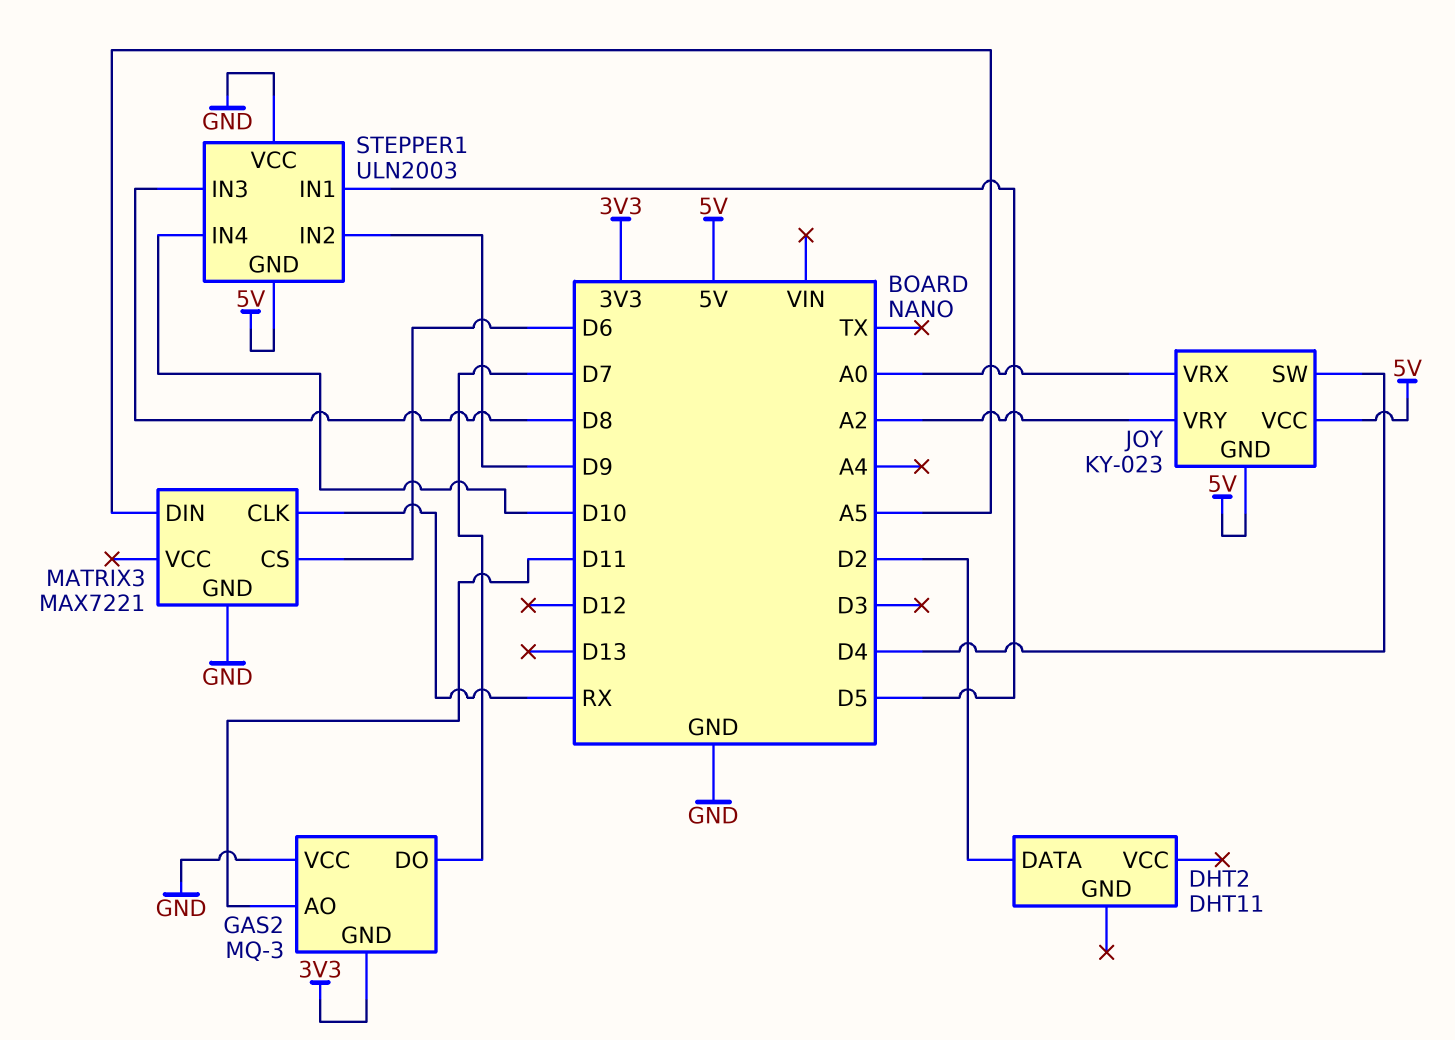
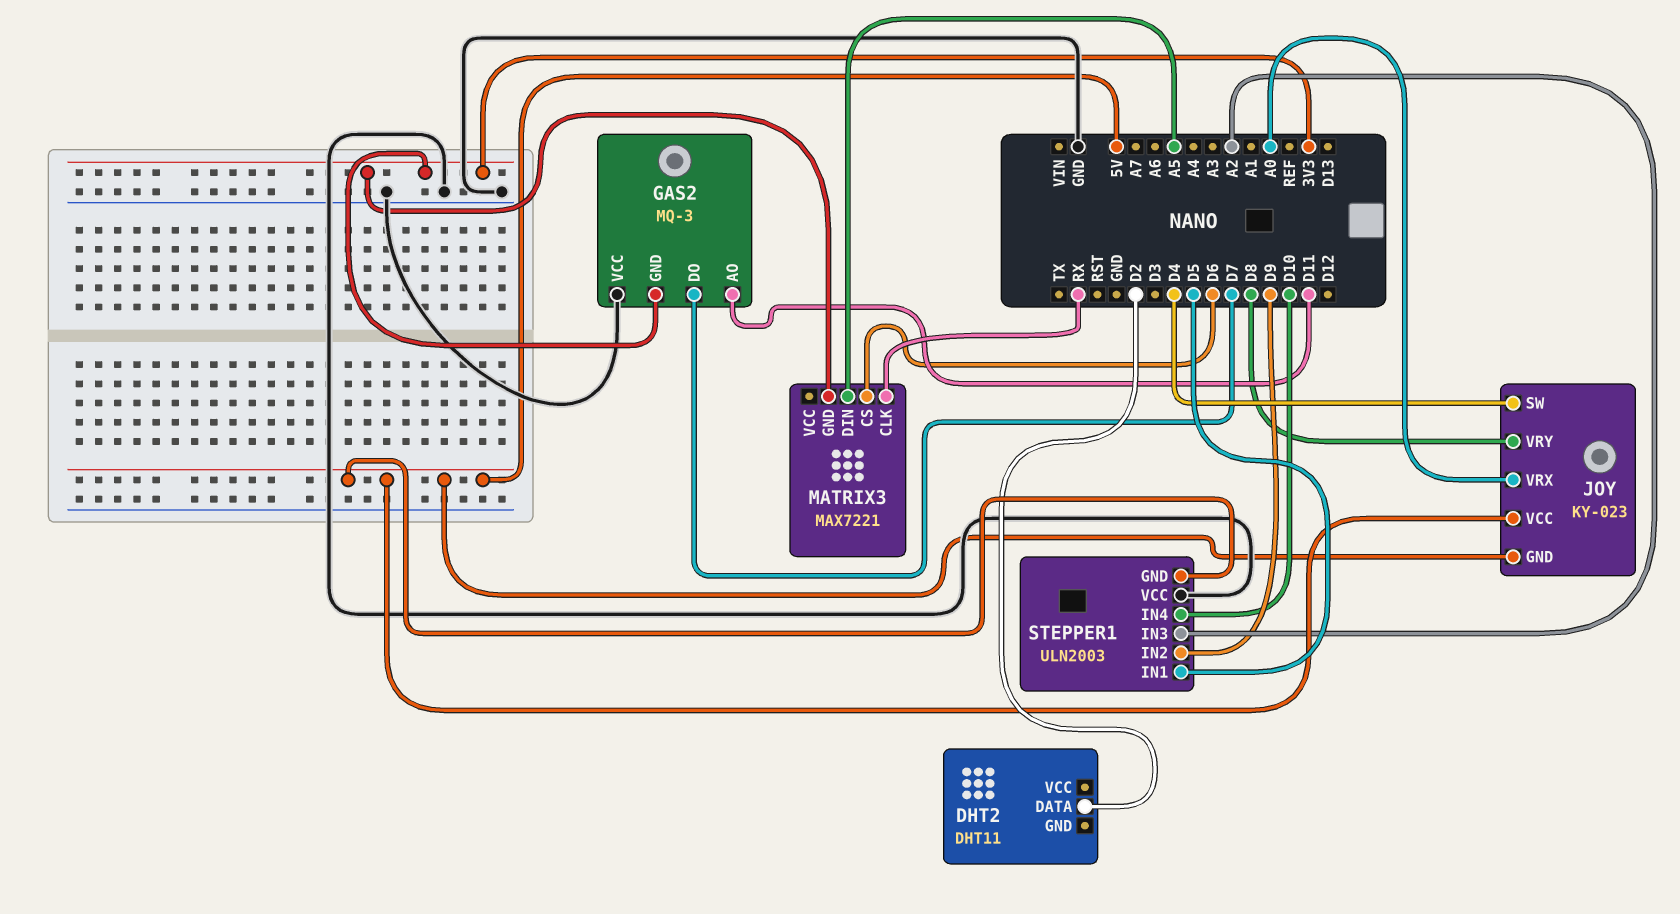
JOY pin VRY: A2 -> D8
MATRIX3 pin GND: GND -> 3V3
STEPPER1 pin IN3: D8 -> A2

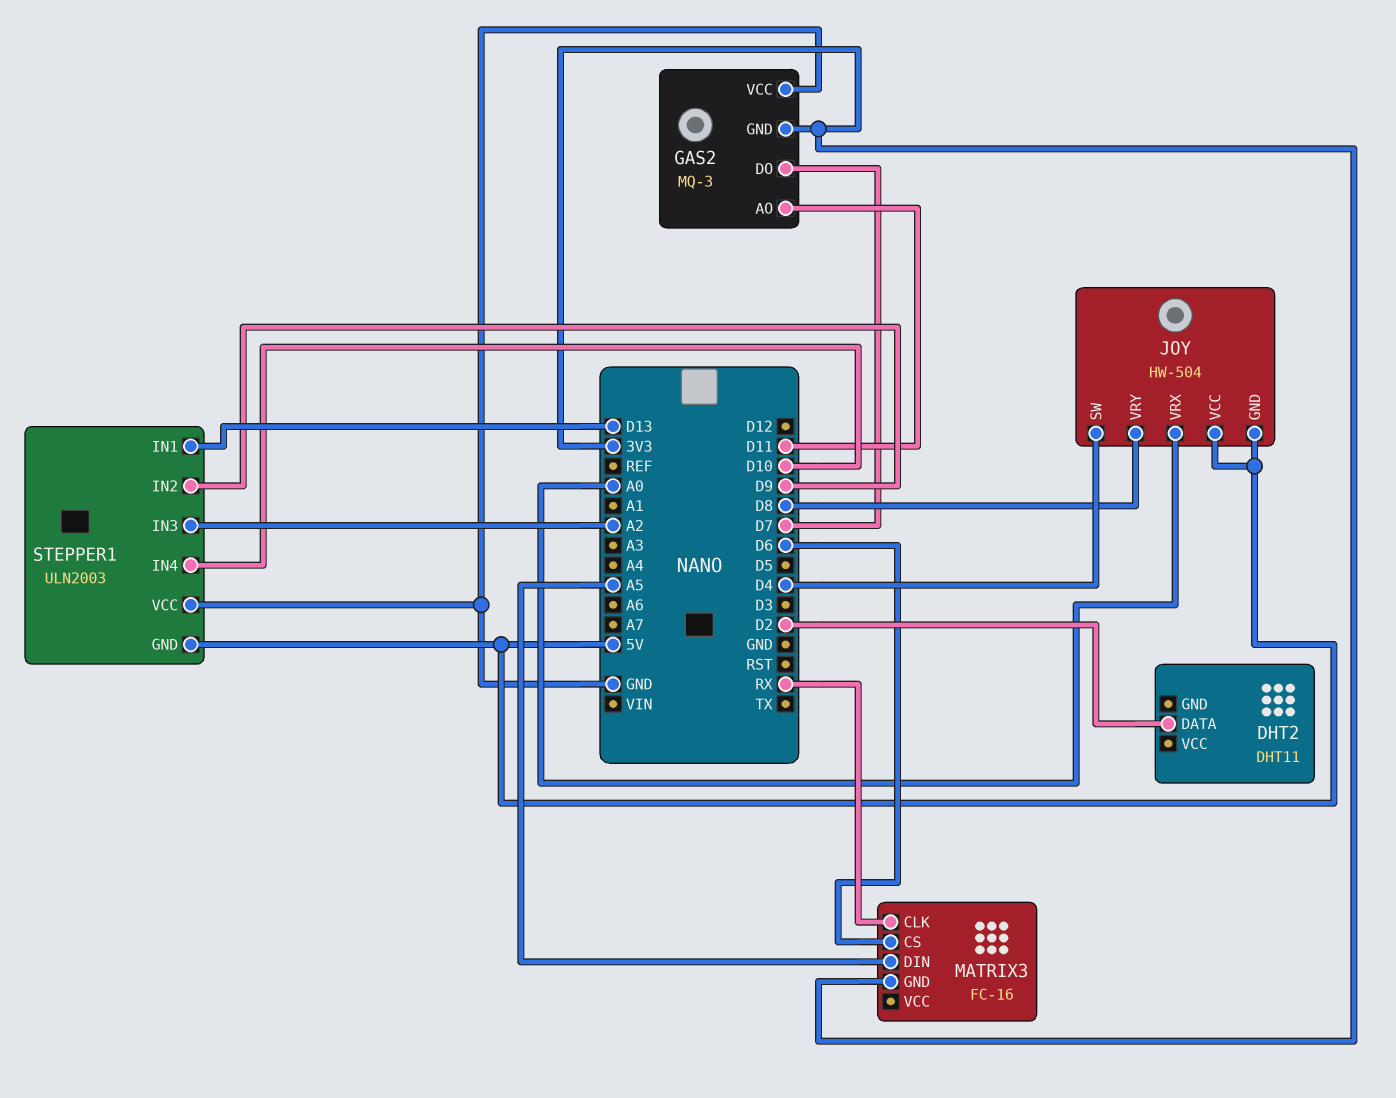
JOY: KY-023 -> HW-504
MATRIX3: MAX7221 -> FC-16
STEPPER1 pin IN1: D5 -> D13

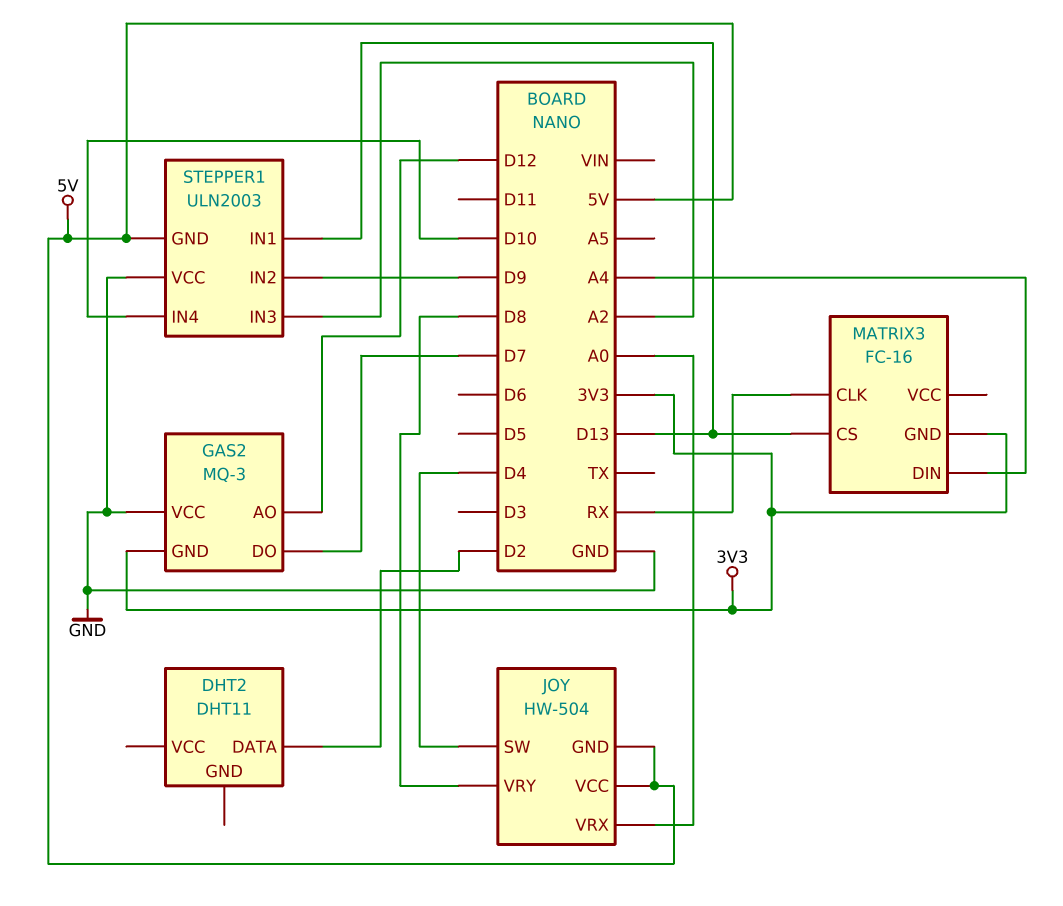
GAS2 pin AO: D11 -> D12
MATRIX3 pin CS: D6 -> D13
MATRIX3 pin DIN: A5 -> A4

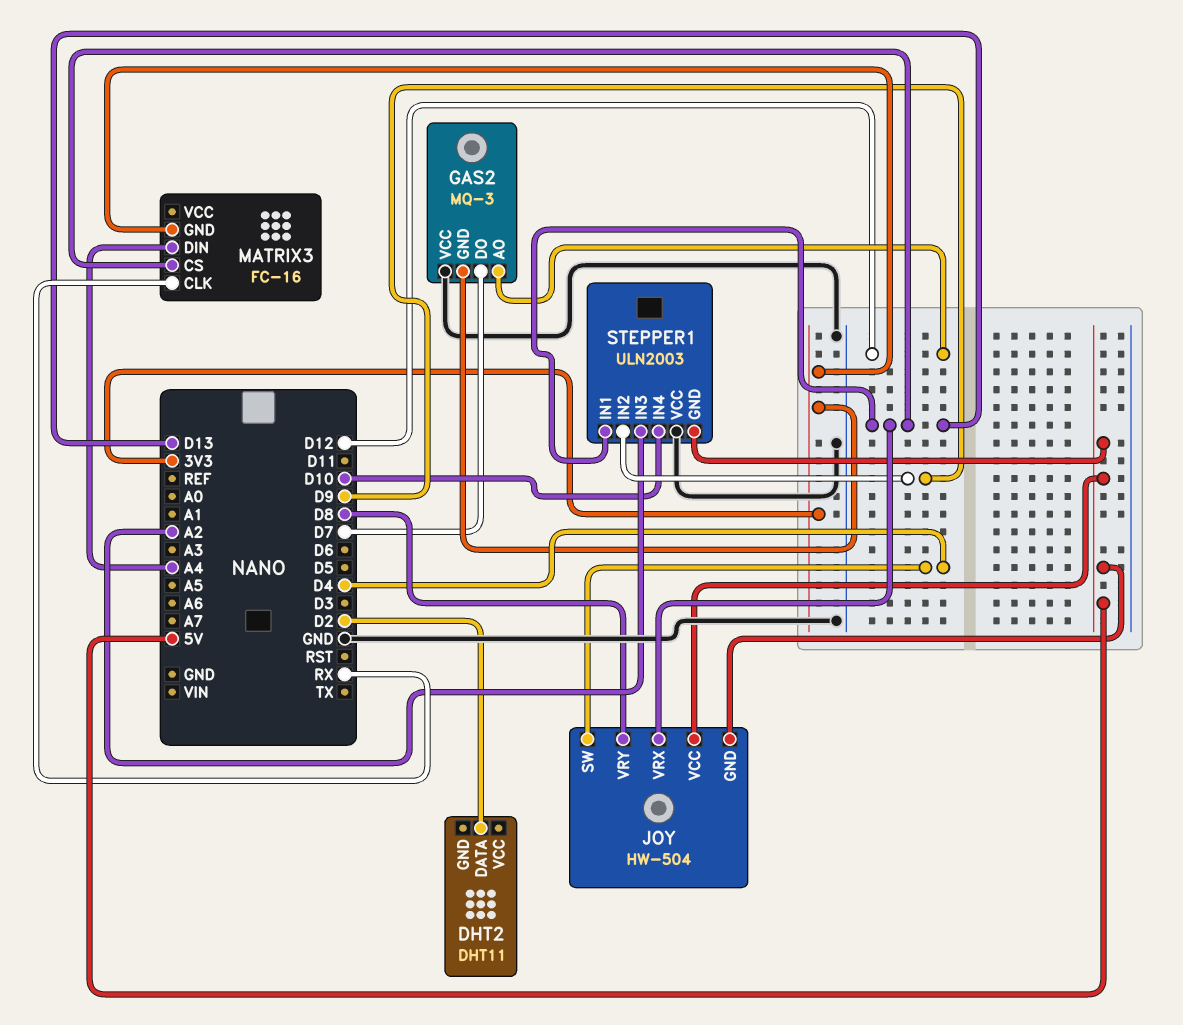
JOY pin VRX: A0 -> D13

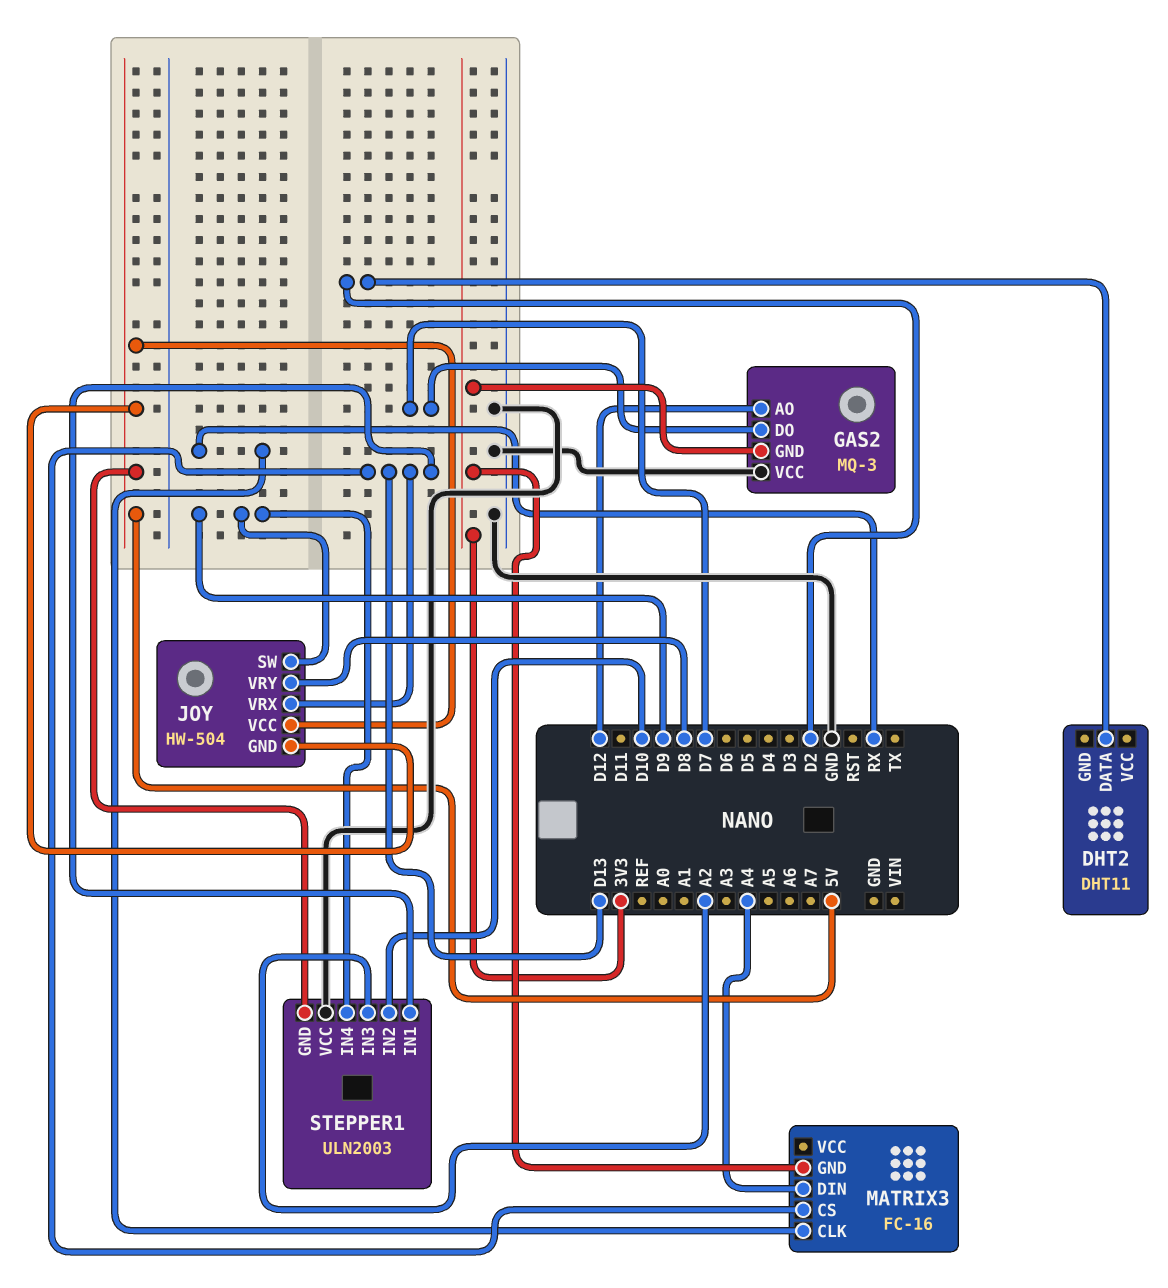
JOY pin SW: D4 -> D9
STEPPER1 pin IN2: D9 -> D10
STEPPER1 pin IN4: D10 -> D9

